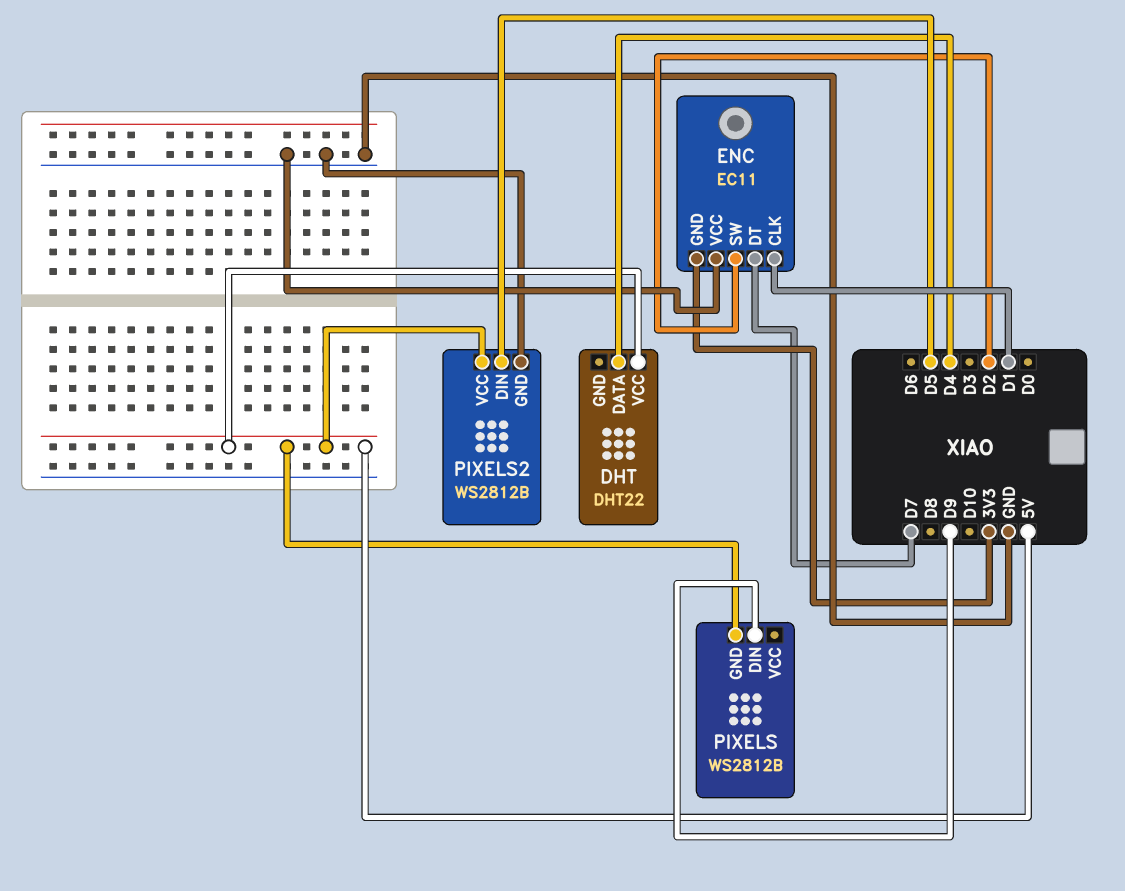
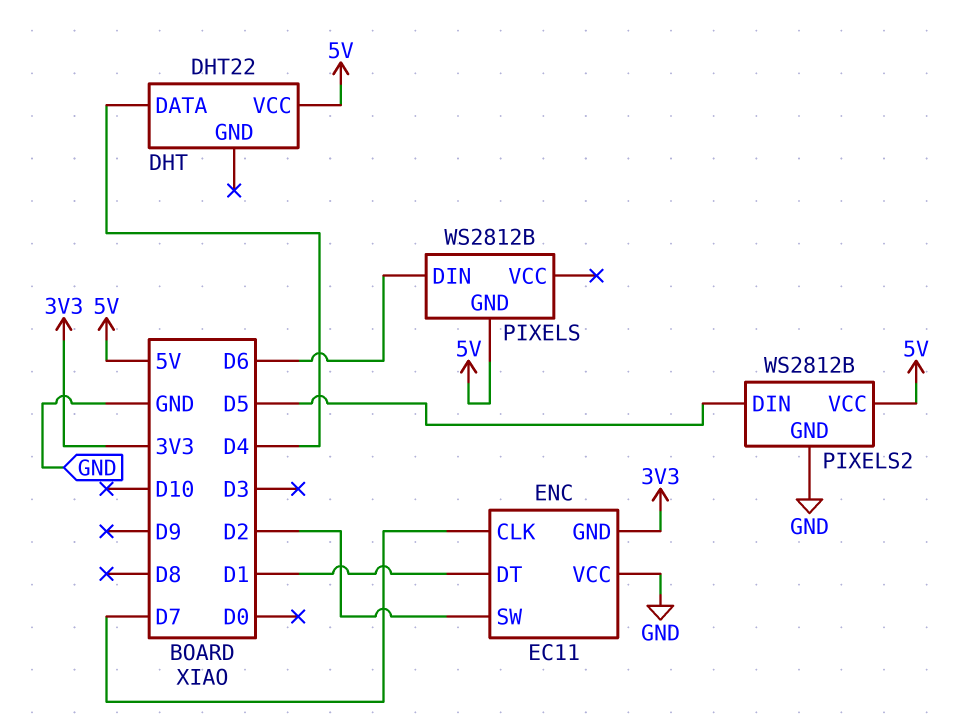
ENC pin CLK: D1 -> D7
ENC pin DT: D7 -> D1
PIXELS pin DIN: D9 -> D6

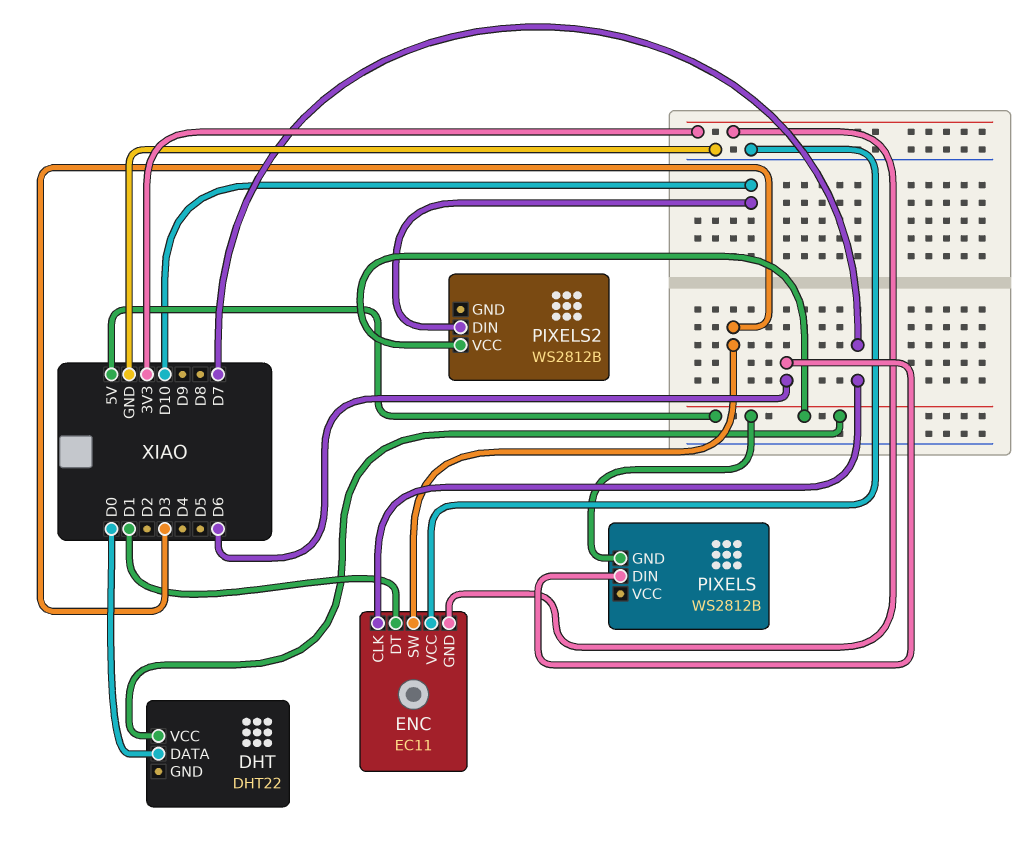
DHT pin DATA: D4 -> D0
ENC pin SW: D2 -> D3
PIXELS2 pin DIN: D5 -> D10
PIXELS2 pin GND: GND -> none

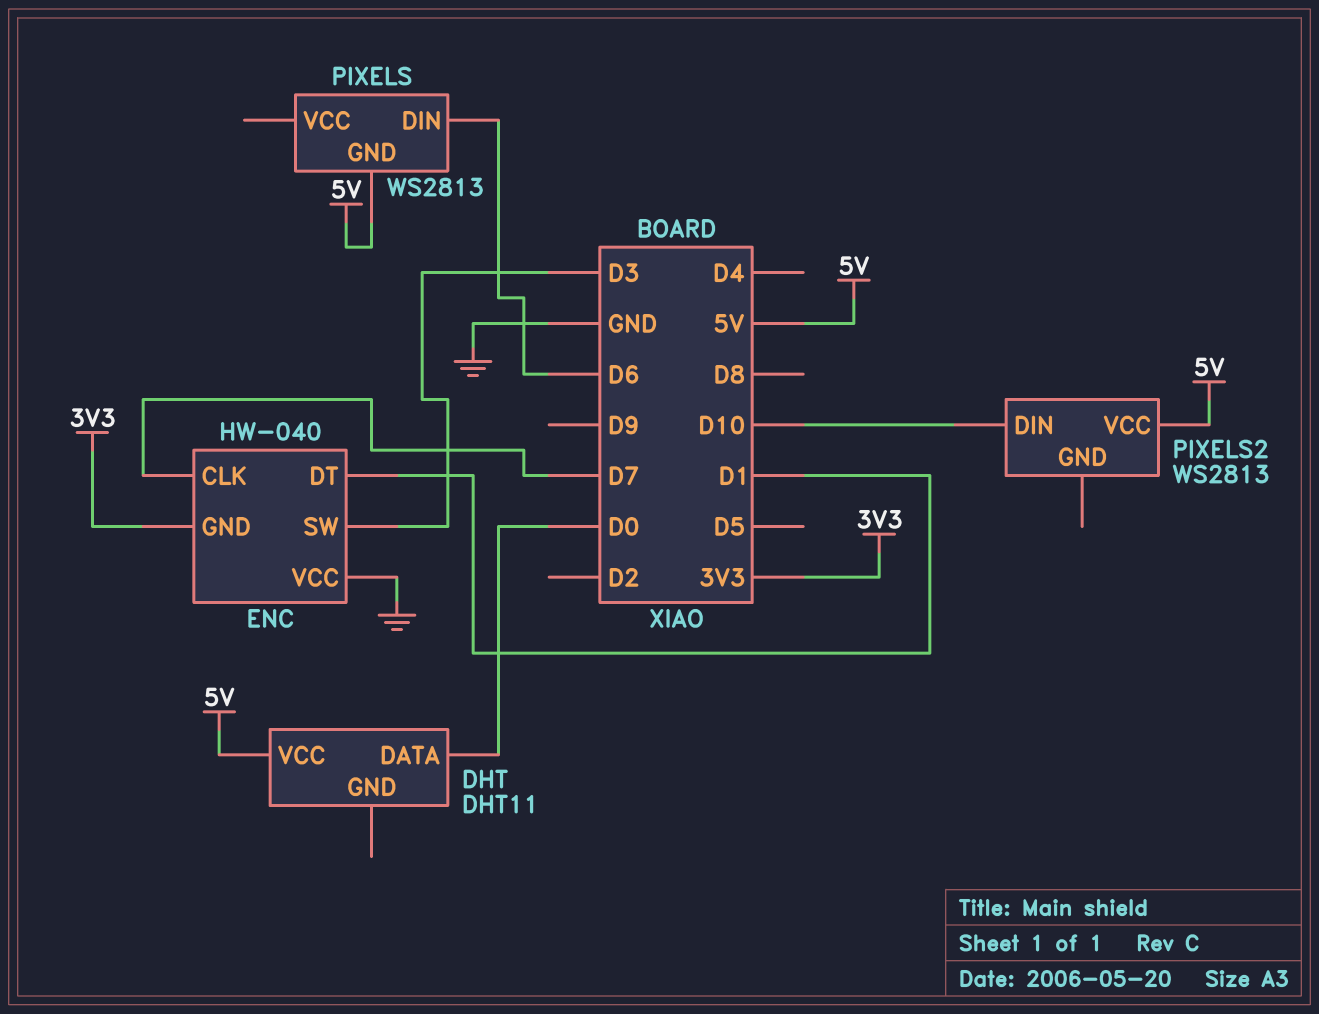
DHT: DHT22 -> DHT11
ENC: EC11 -> HW-040
PIXELS: WS2812B -> WS2813
PIXELS2: WS2812B -> WS2813

